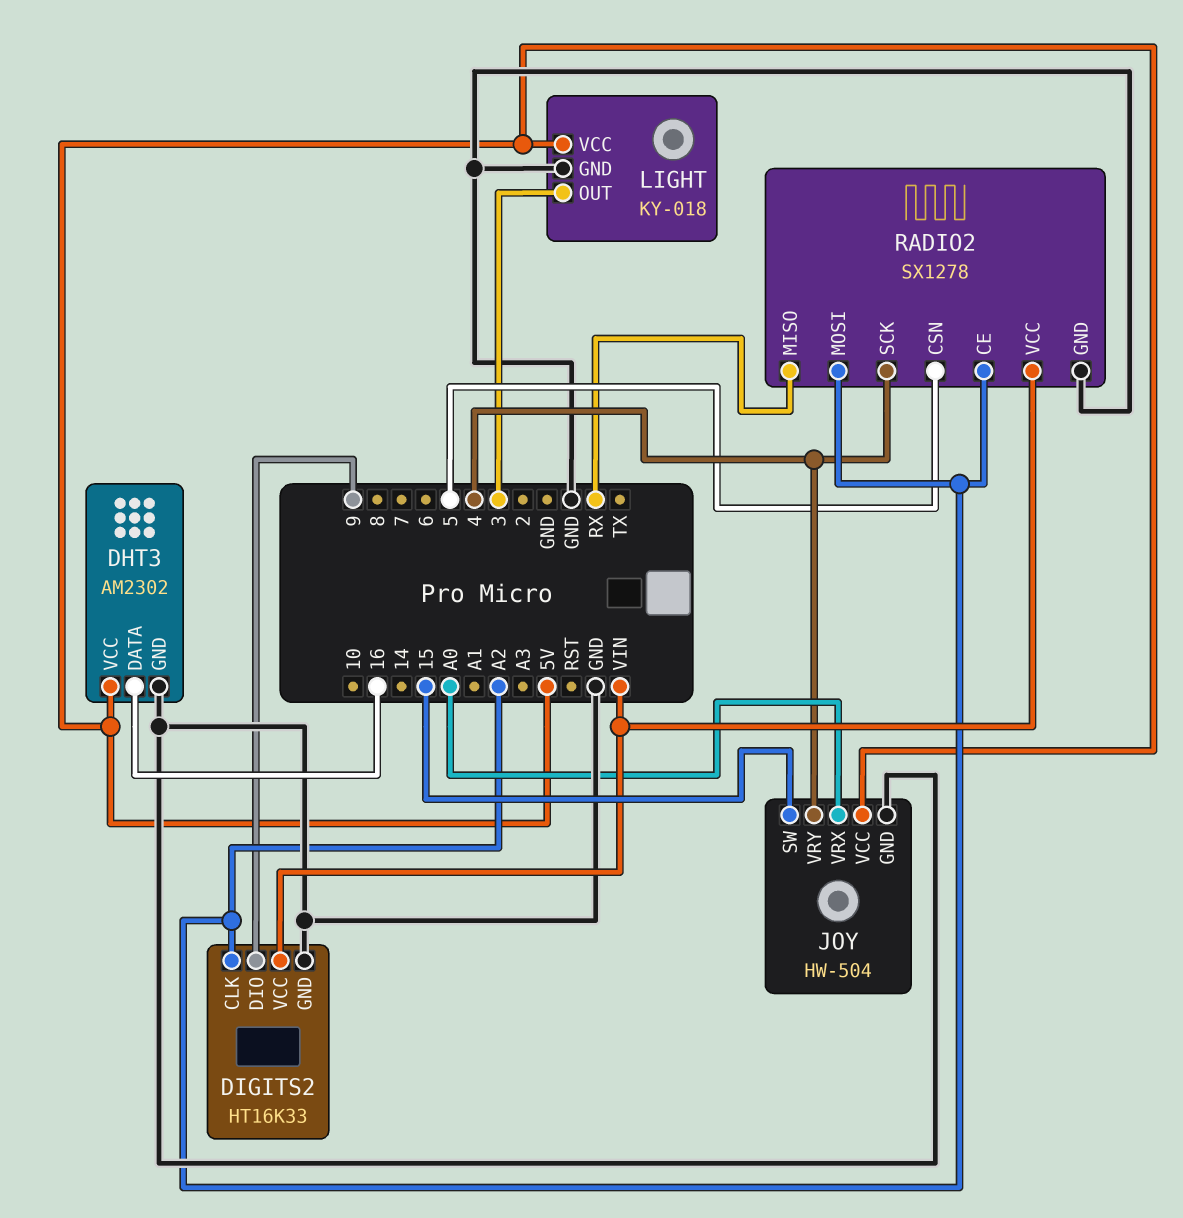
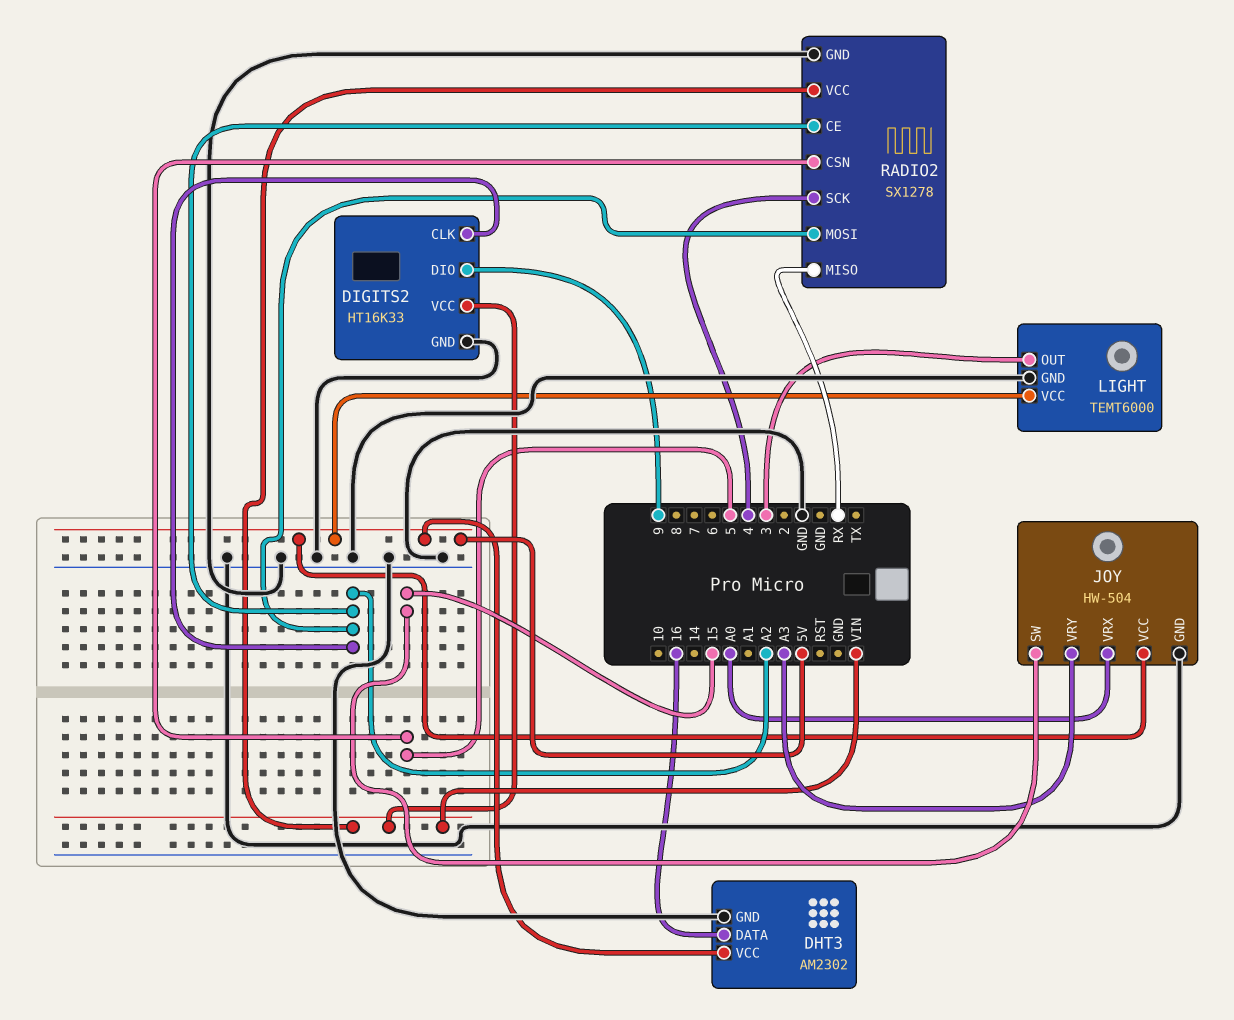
JOY pin VRY: 4 -> A3
LIGHT: KY-018 -> TEMT6000

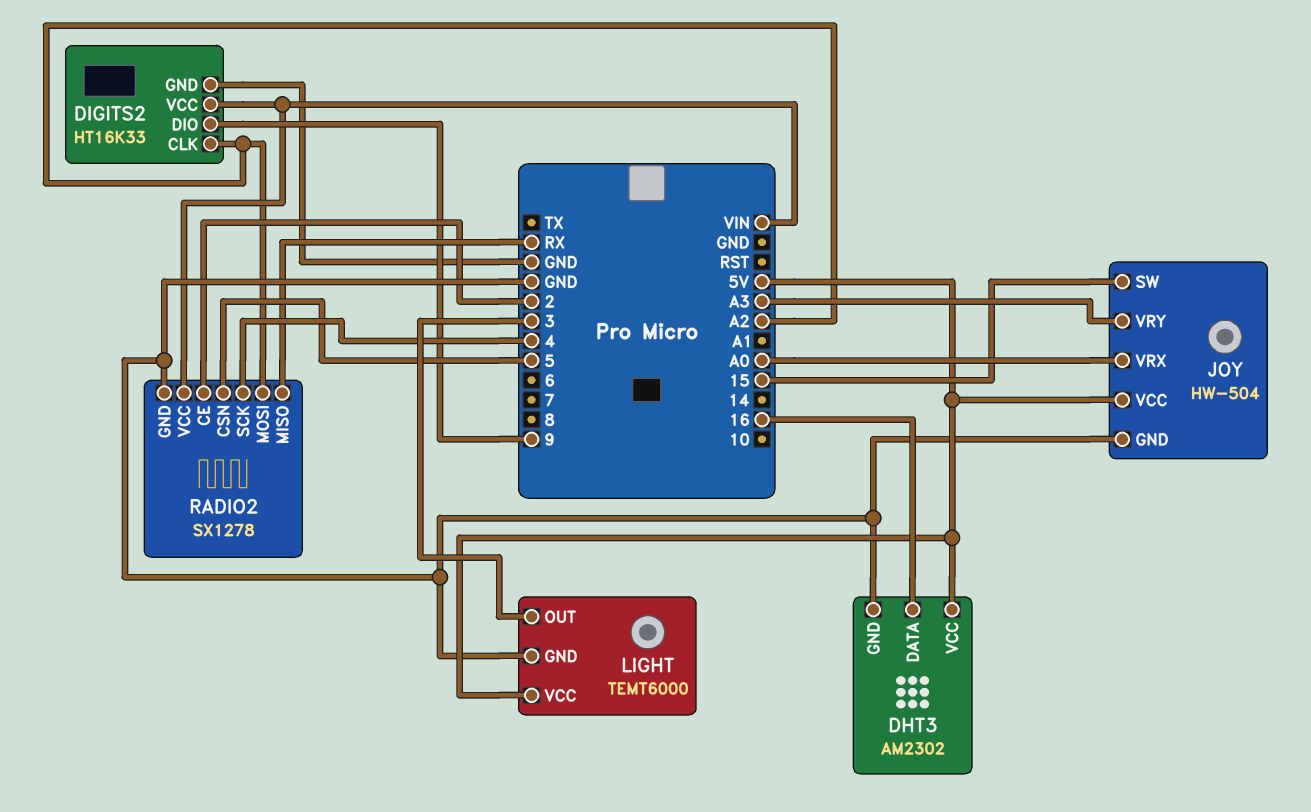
RADIO2 pin CE: A2 -> 2

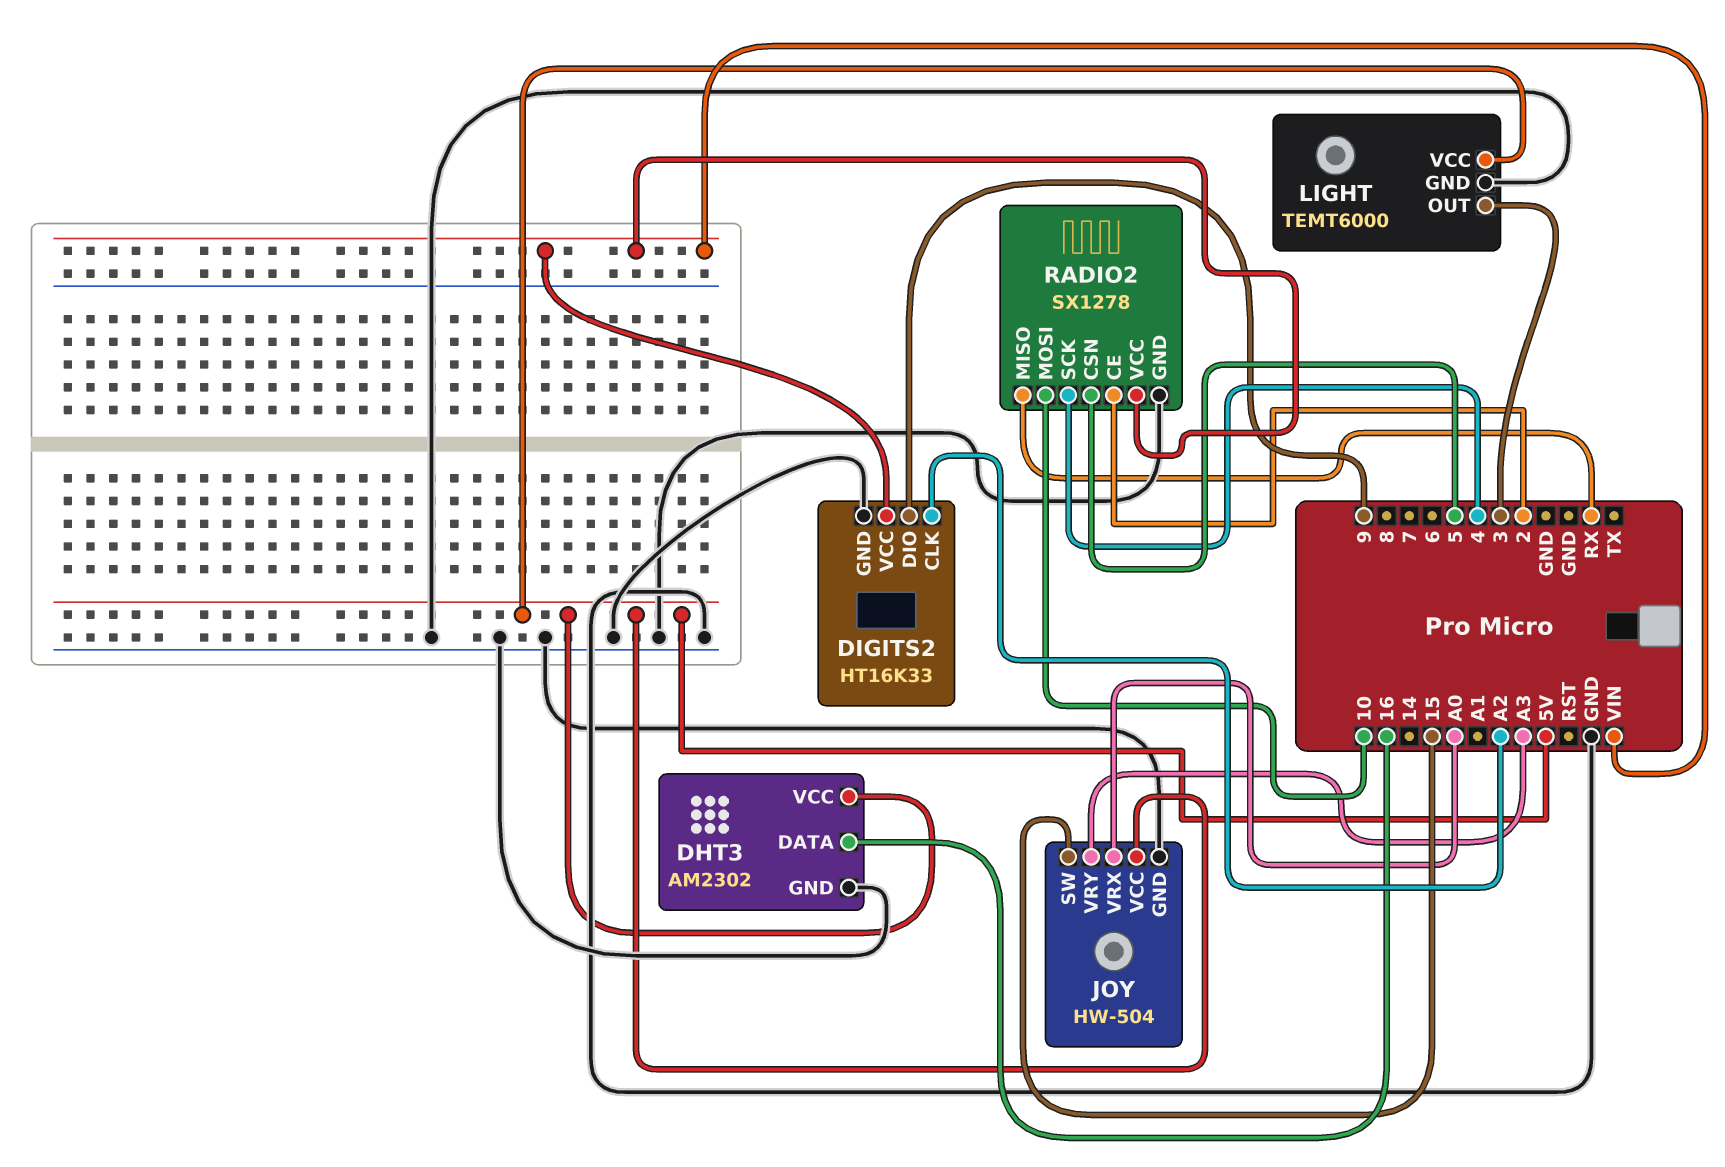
RADIO2 pin MOSI: A2 -> 10

